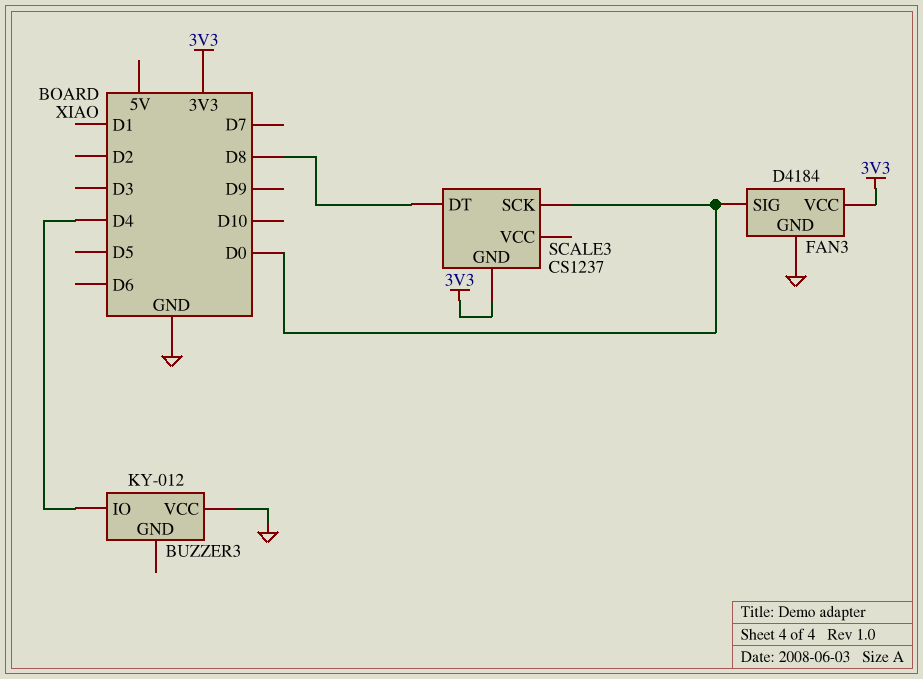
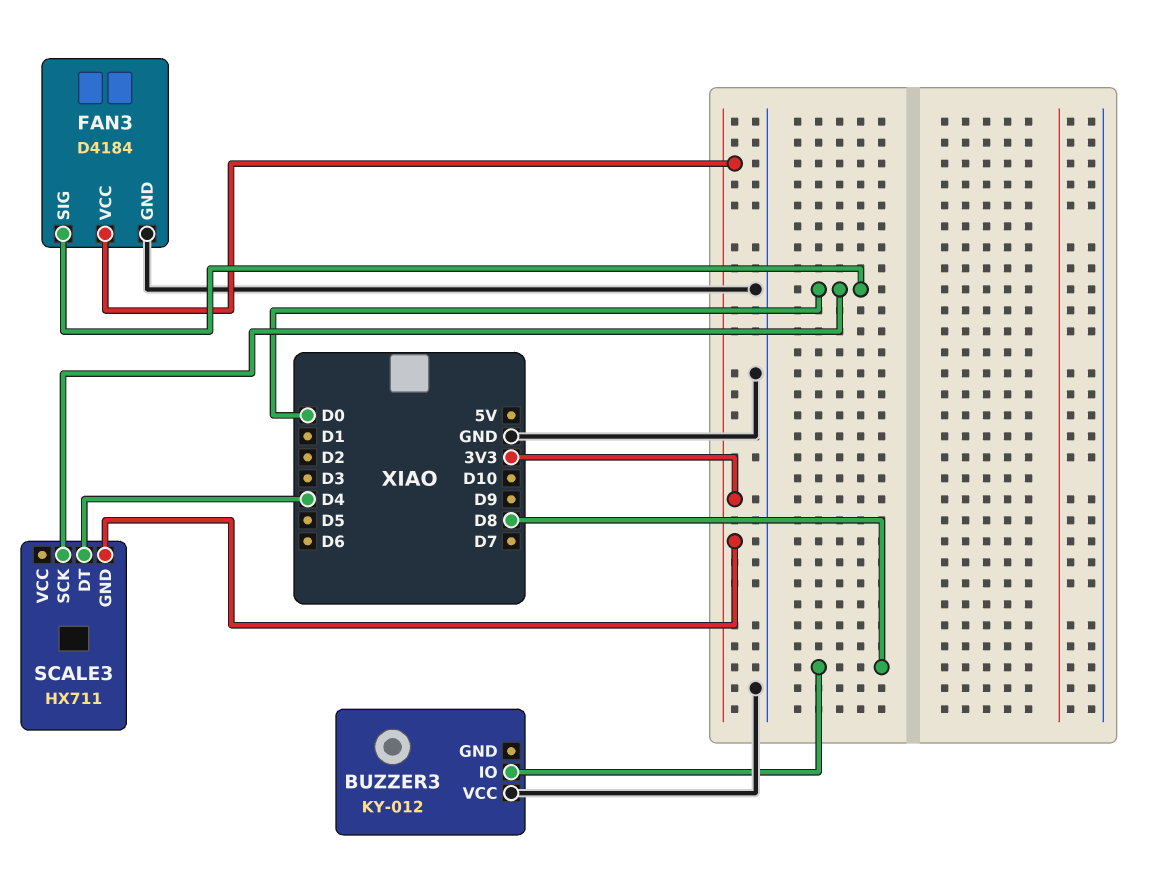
BUZZER3 pin IO: D4 -> D8
SCALE3: CS1237 -> HX711
SCALE3 pin DT: D8 -> D4

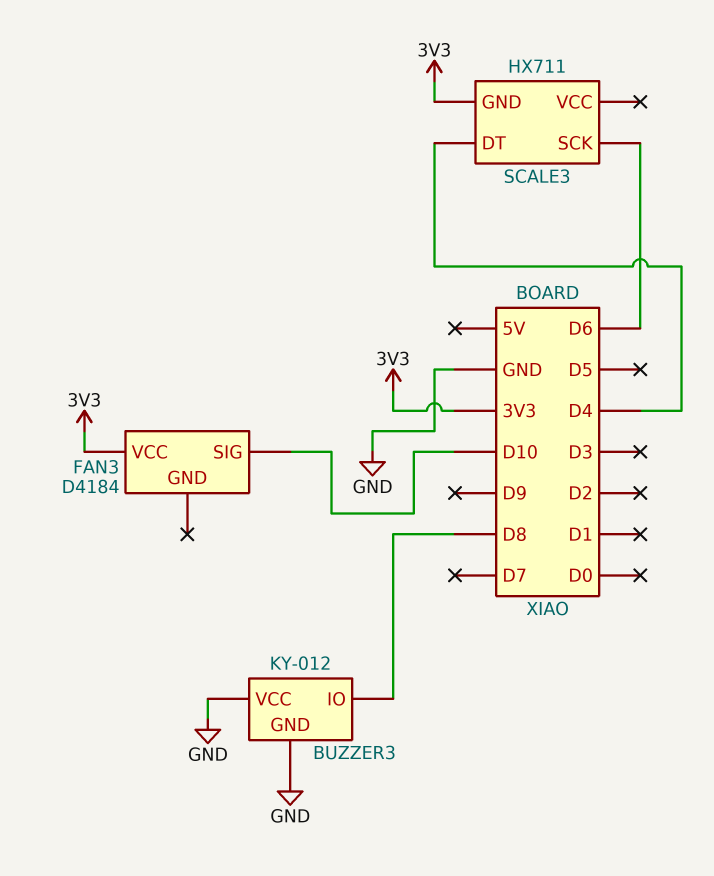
BUZZER3 pin GND: none -> GND
FAN3 pin GND: GND -> none
FAN3 pin SIG: D0 -> D10
SCALE3 pin SCK: D0 -> D6

